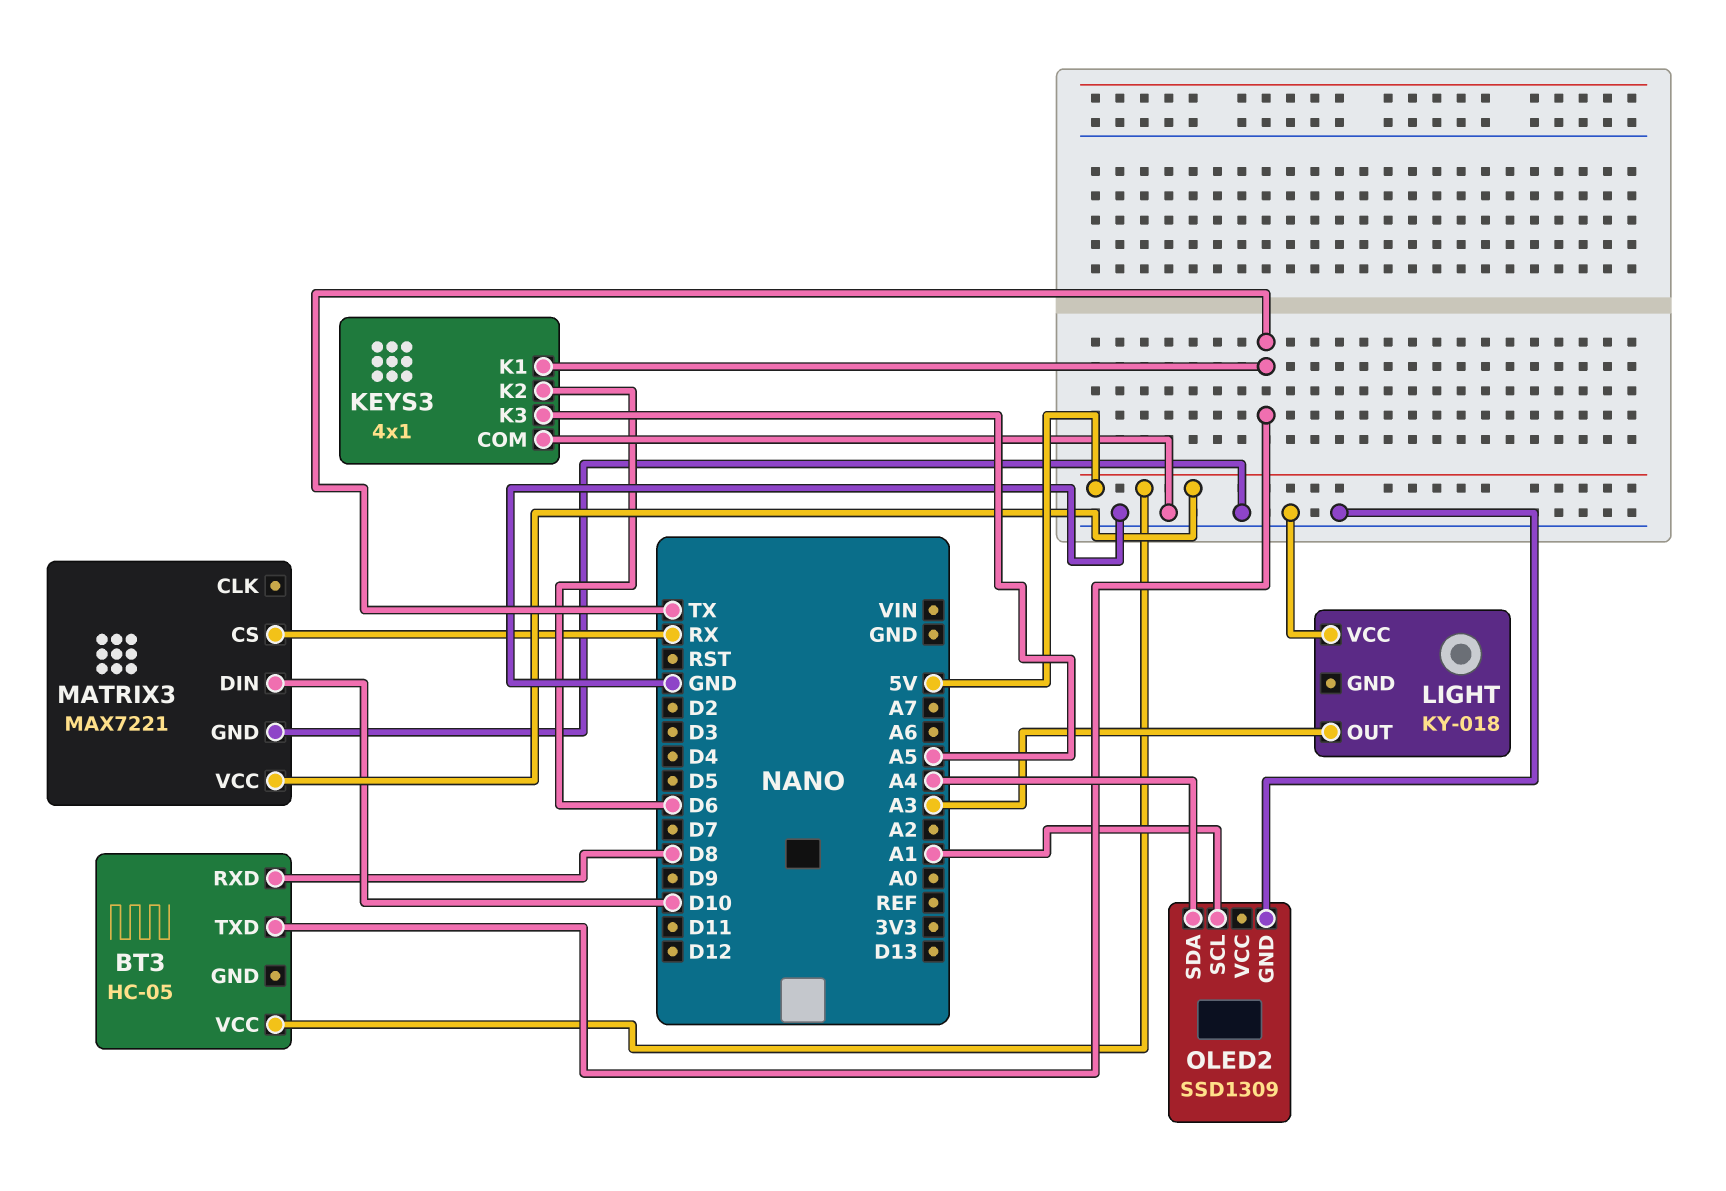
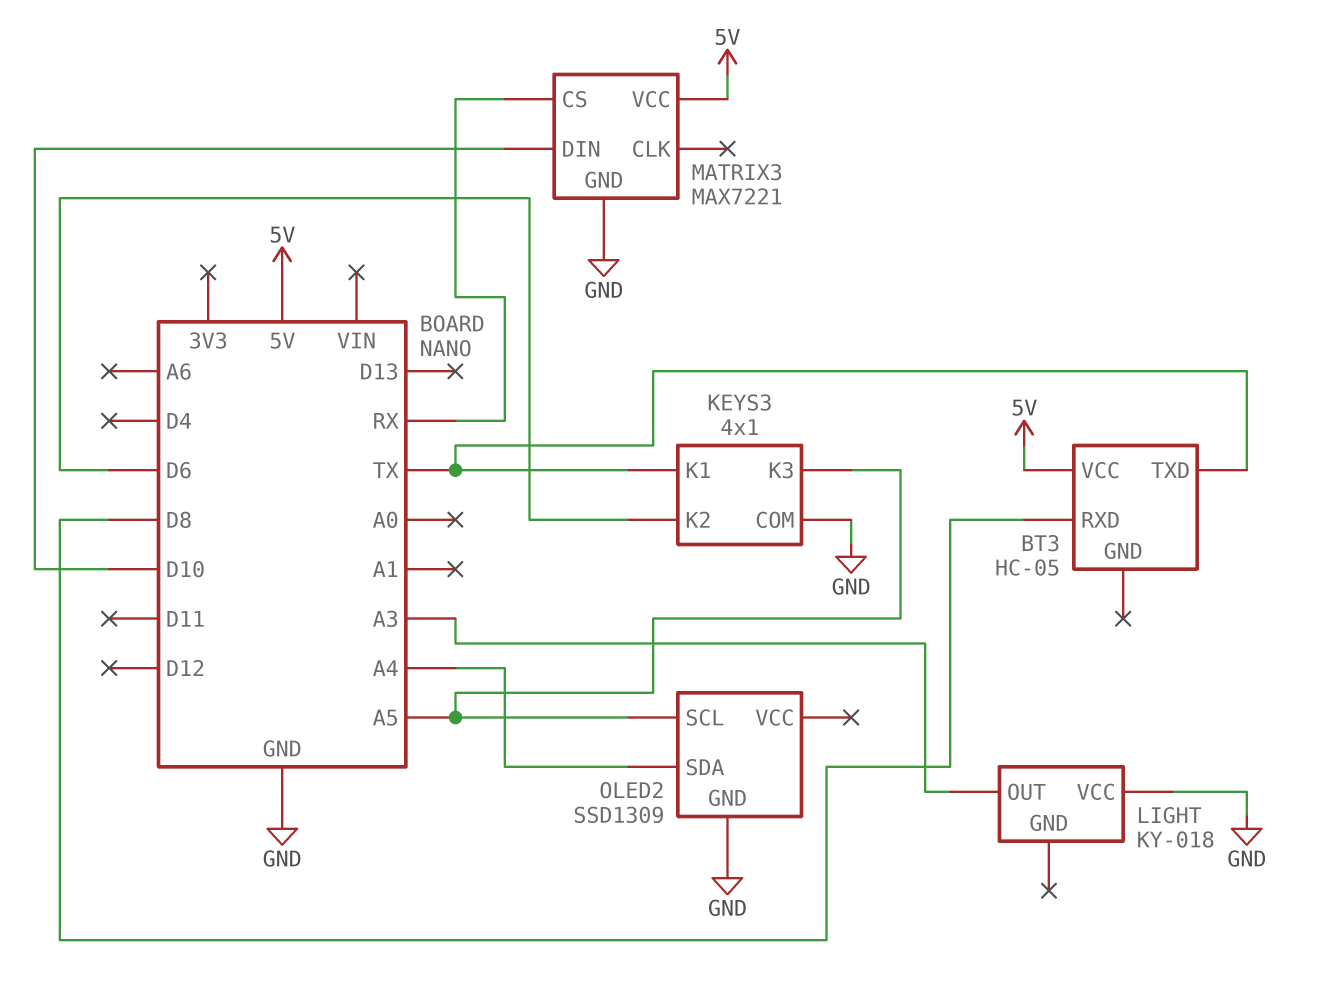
OLED2 pin SCL: A1 -> A5

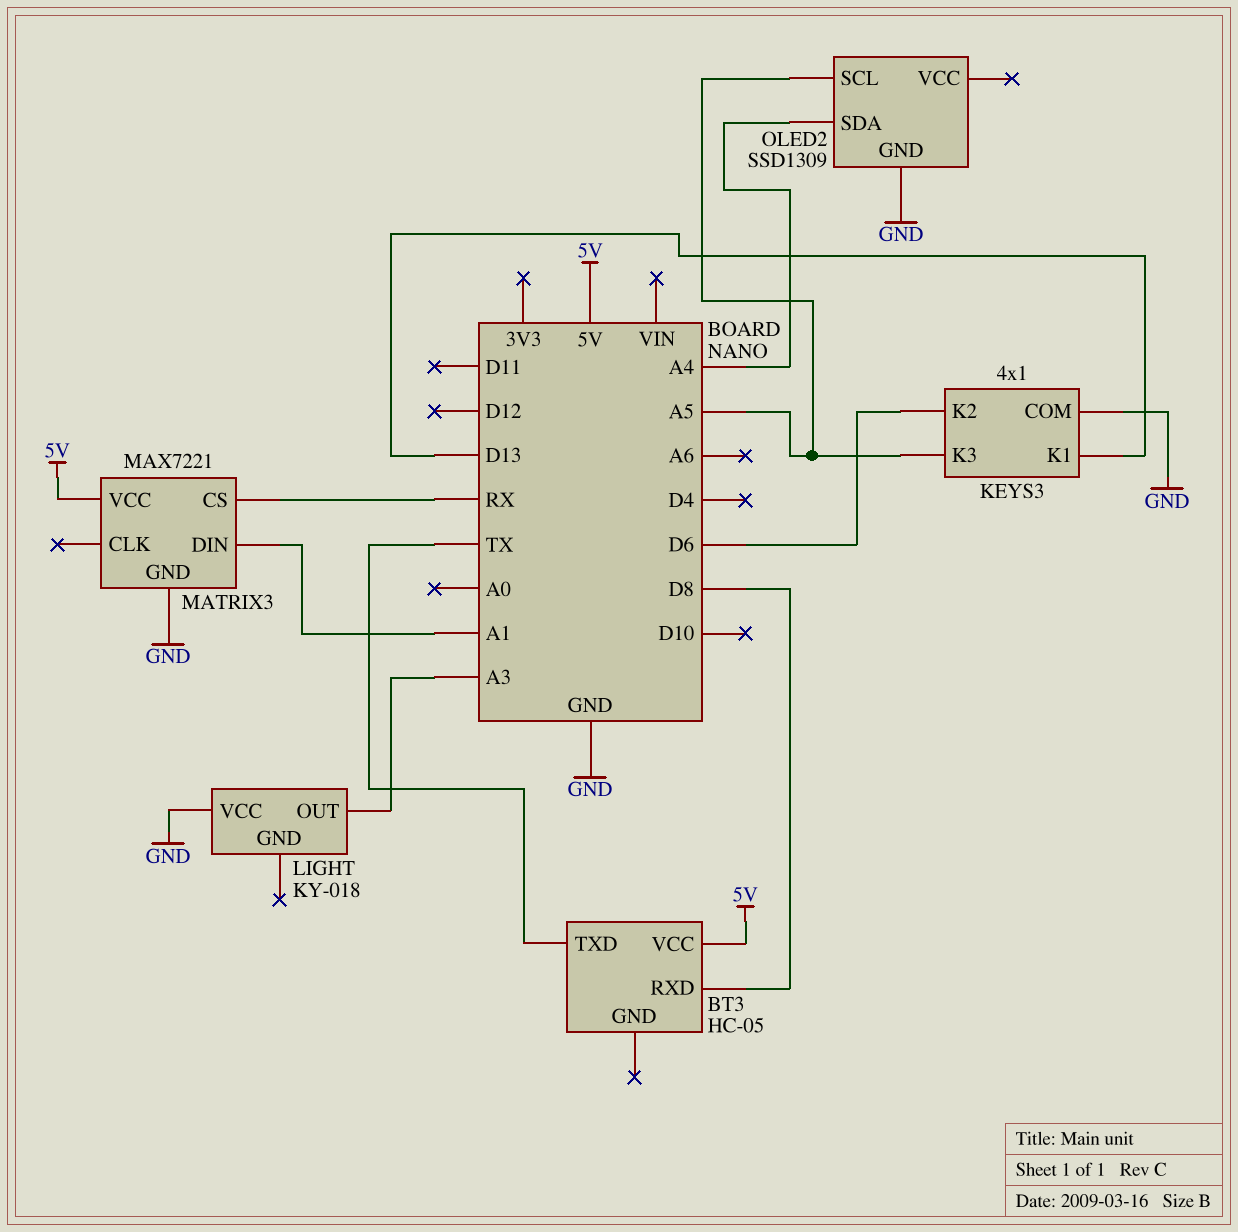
KEYS3 pin K1: TX -> D13
MATRIX3 pin DIN: D10 -> A1

